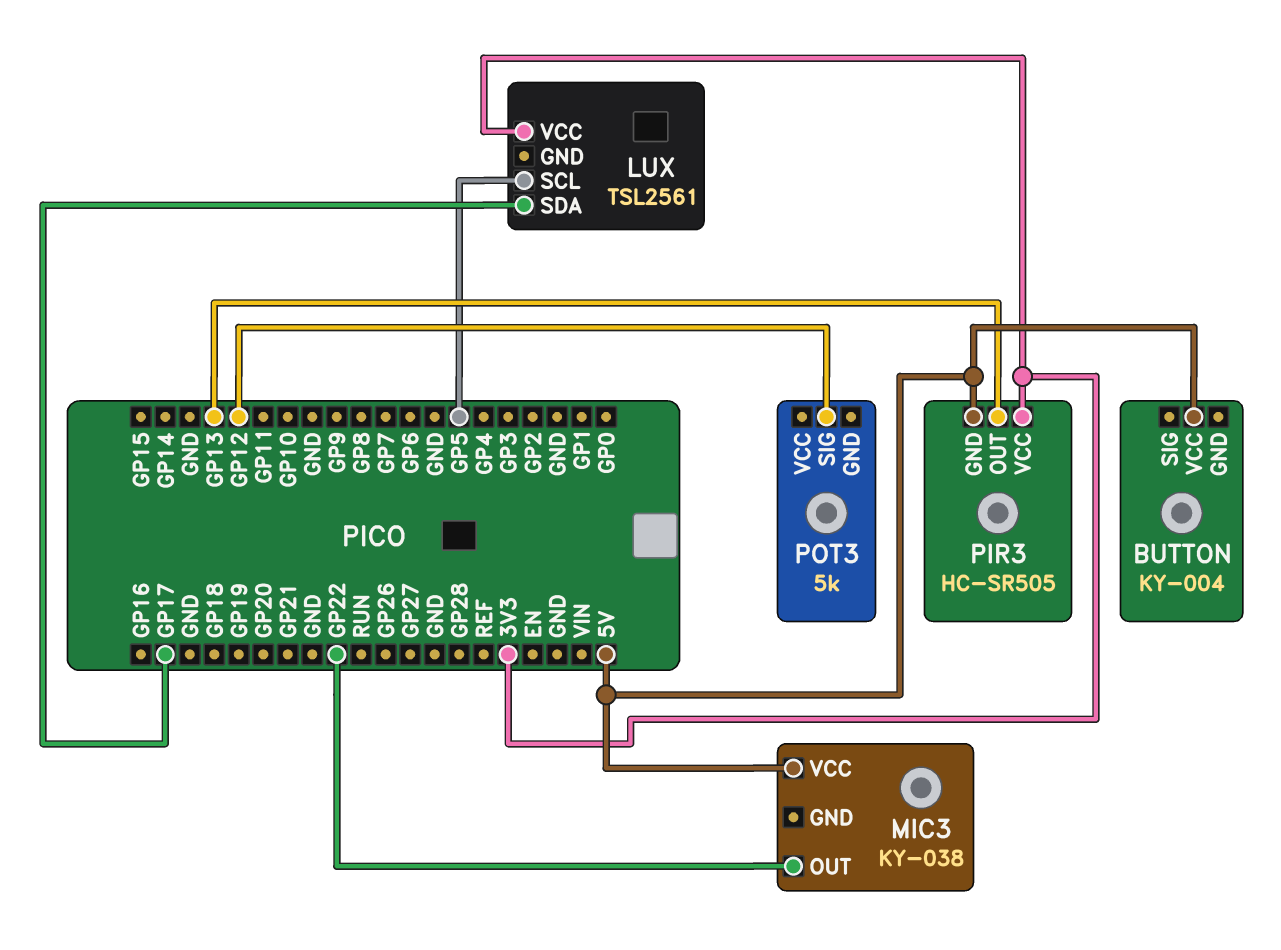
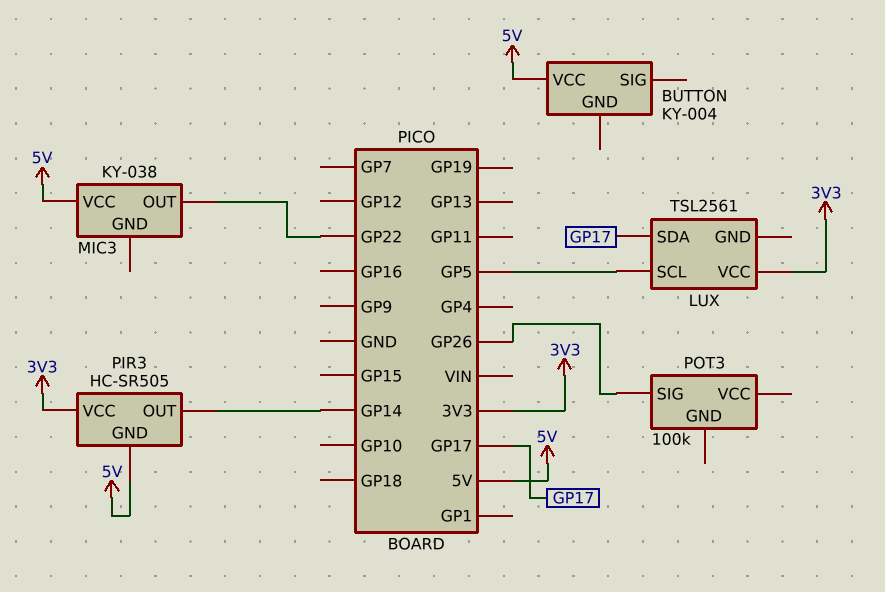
PIR3 pin OUT: GP13 -> GP14
POT3: 5k -> 100k
POT3 pin SIG: GP12 -> GP26

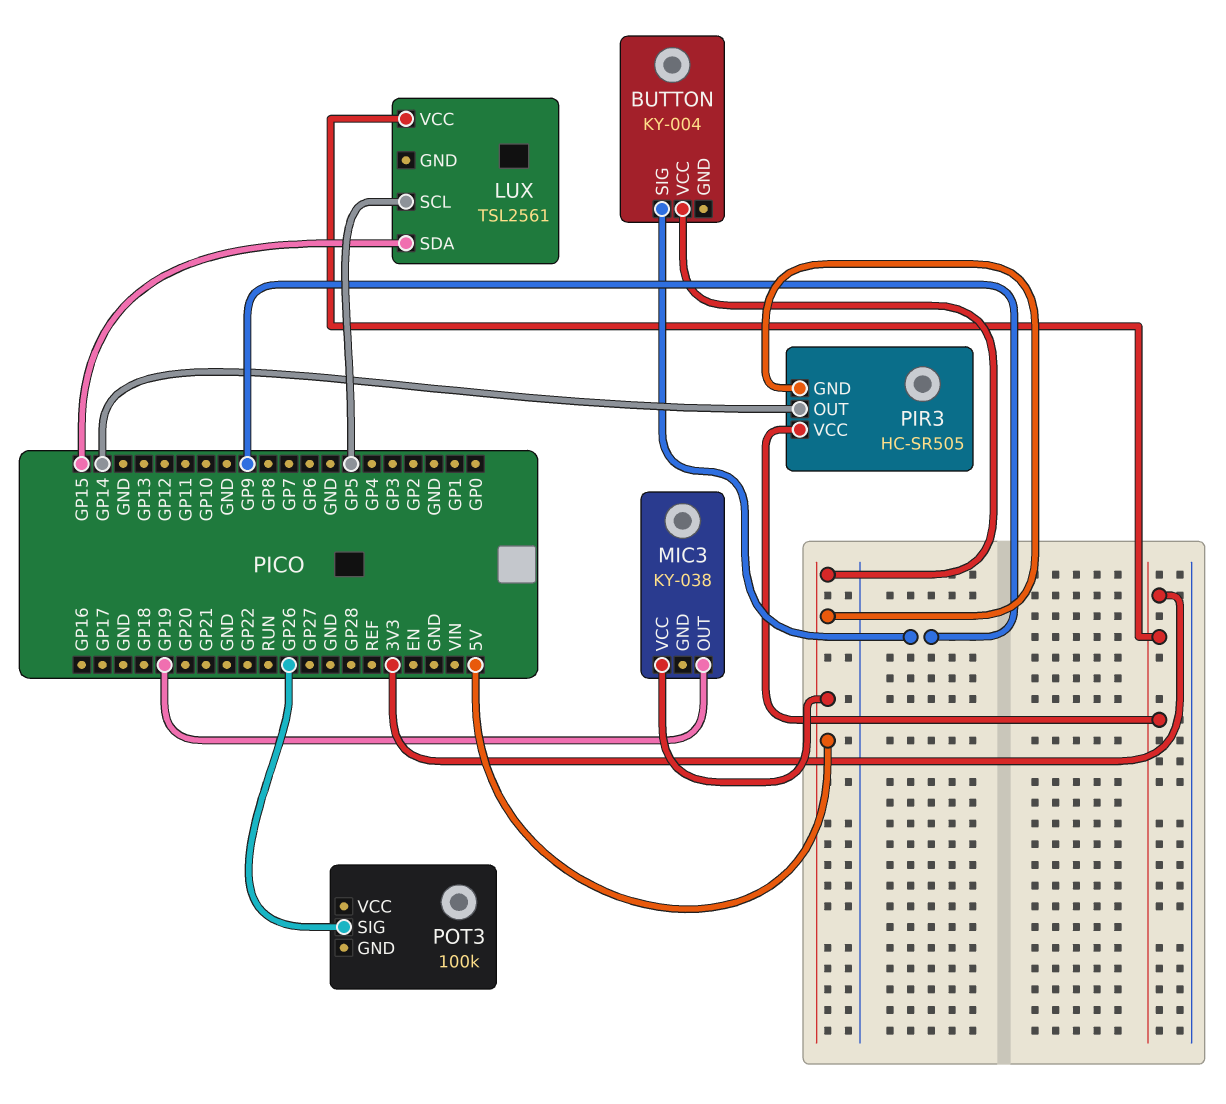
BUTTON pin SIG: none -> GP9
LUX pin SDA: GP17 -> GP15
MIC3 pin OUT: GP22 -> GP19

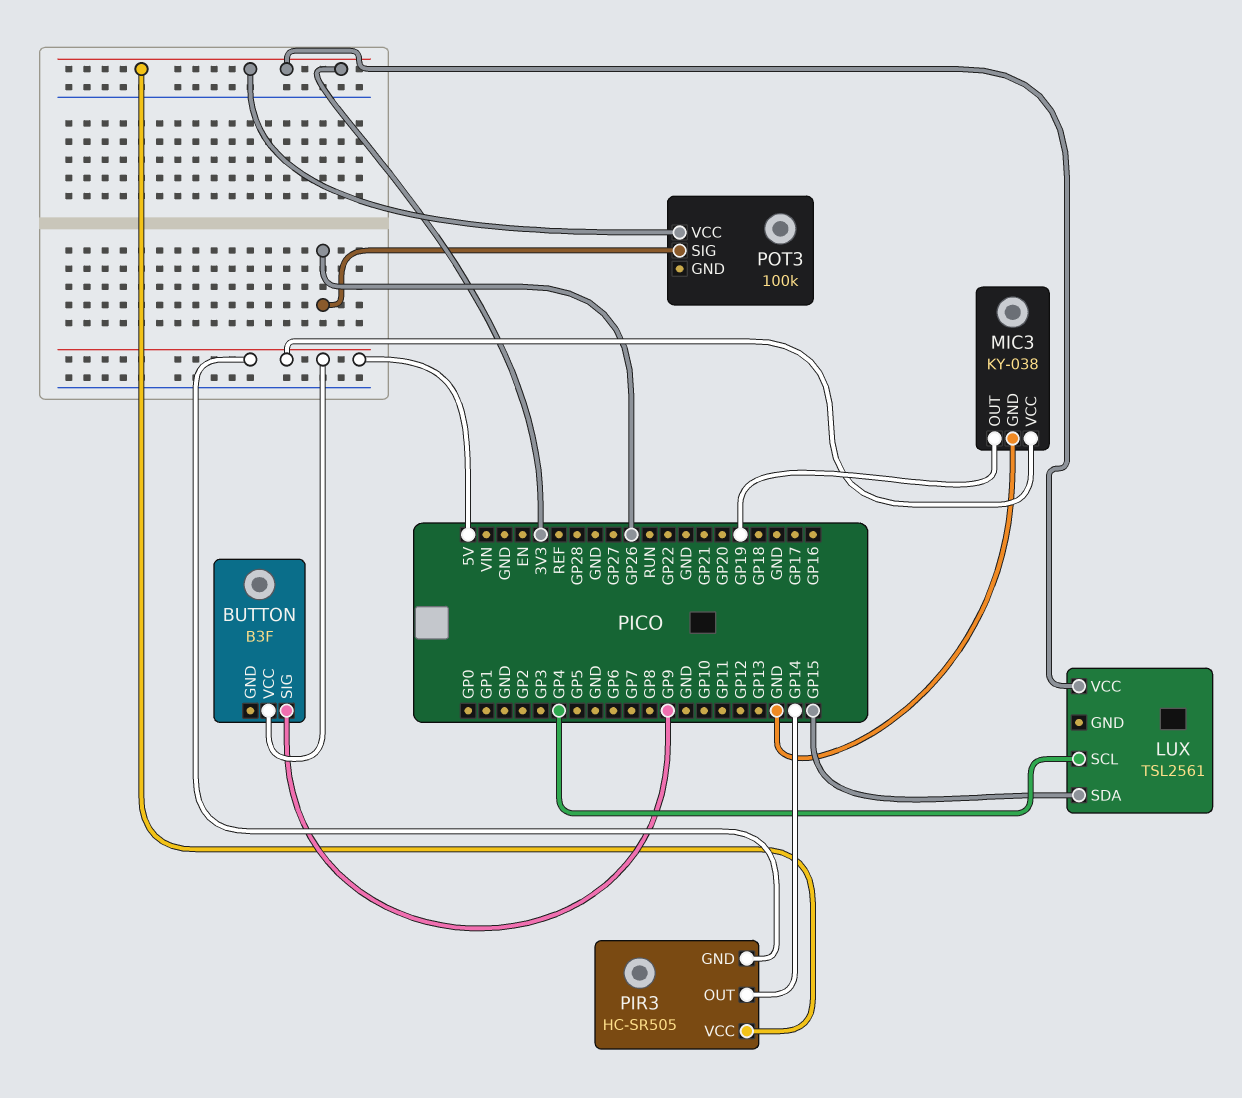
BUTTON: KY-004 -> B3F
LUX pin SCL: GP5 -> GP4
MIC3 pin GND: none -> GND
POT3 pin VCC: none -> 3V3

